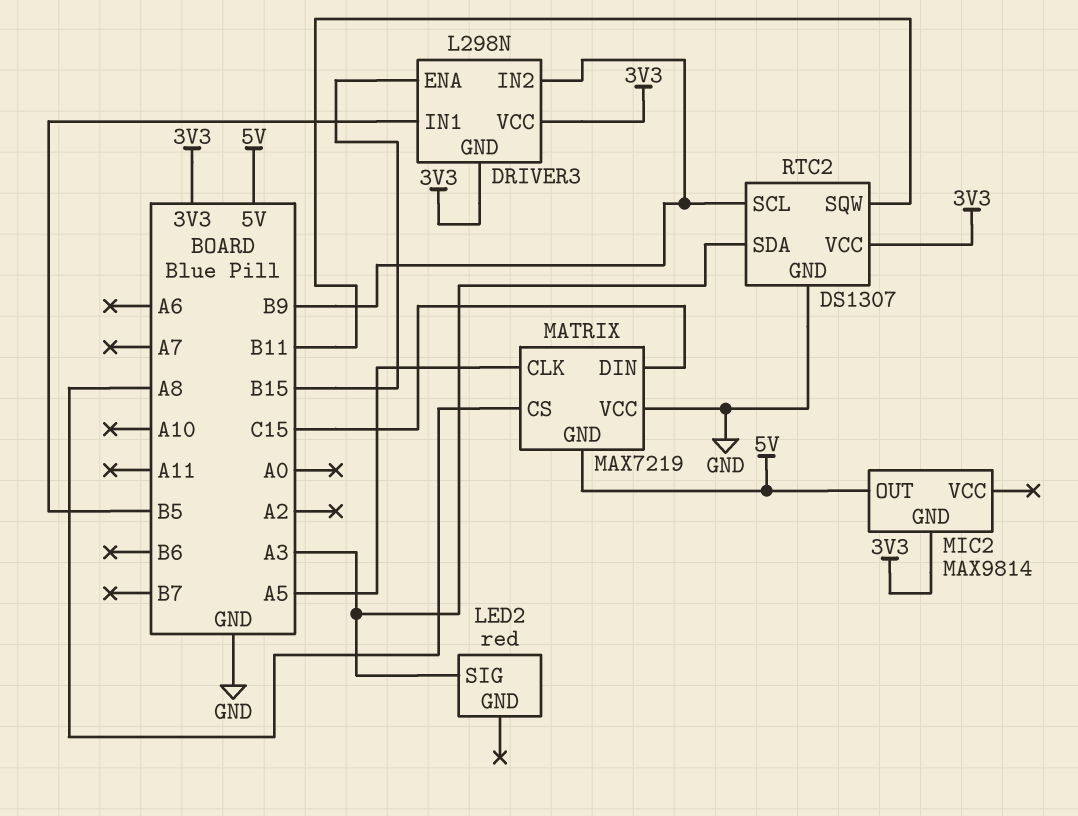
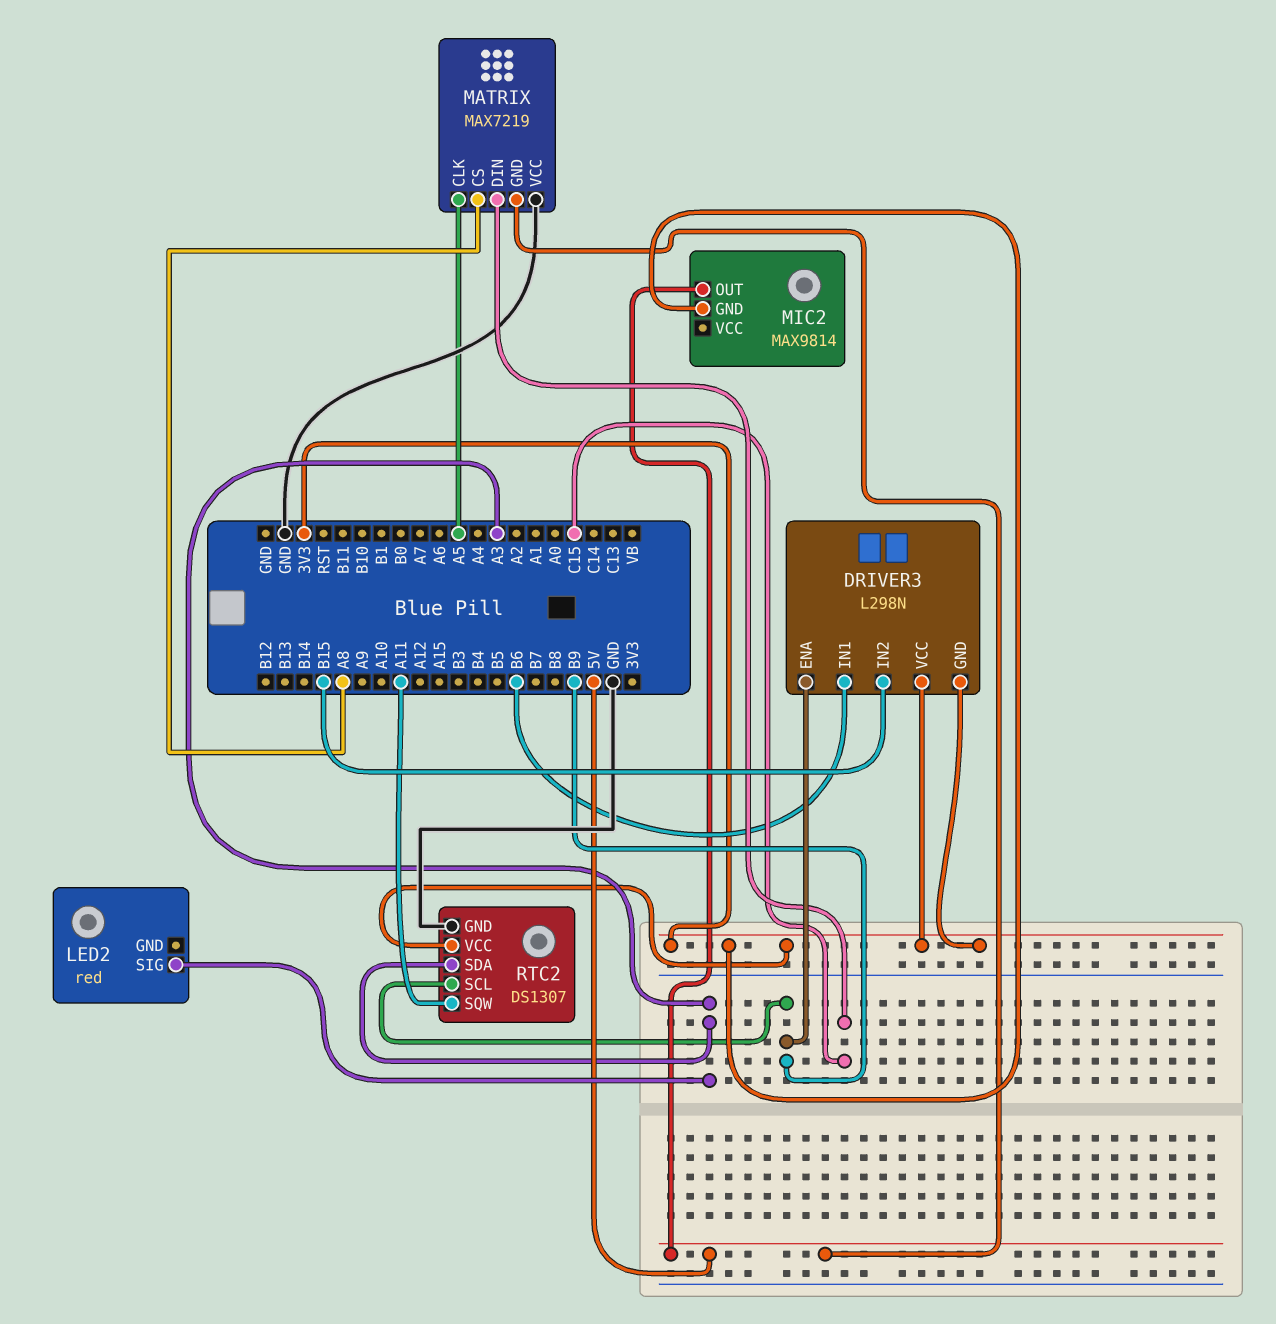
DRIVER3 pin ENA: B15 -> B9
DRIVER3 pin IN1: B5 -> B6
DRIVER3 pin IN2: B9 -> B15
RTC2 pin SQW: B11 -> A11

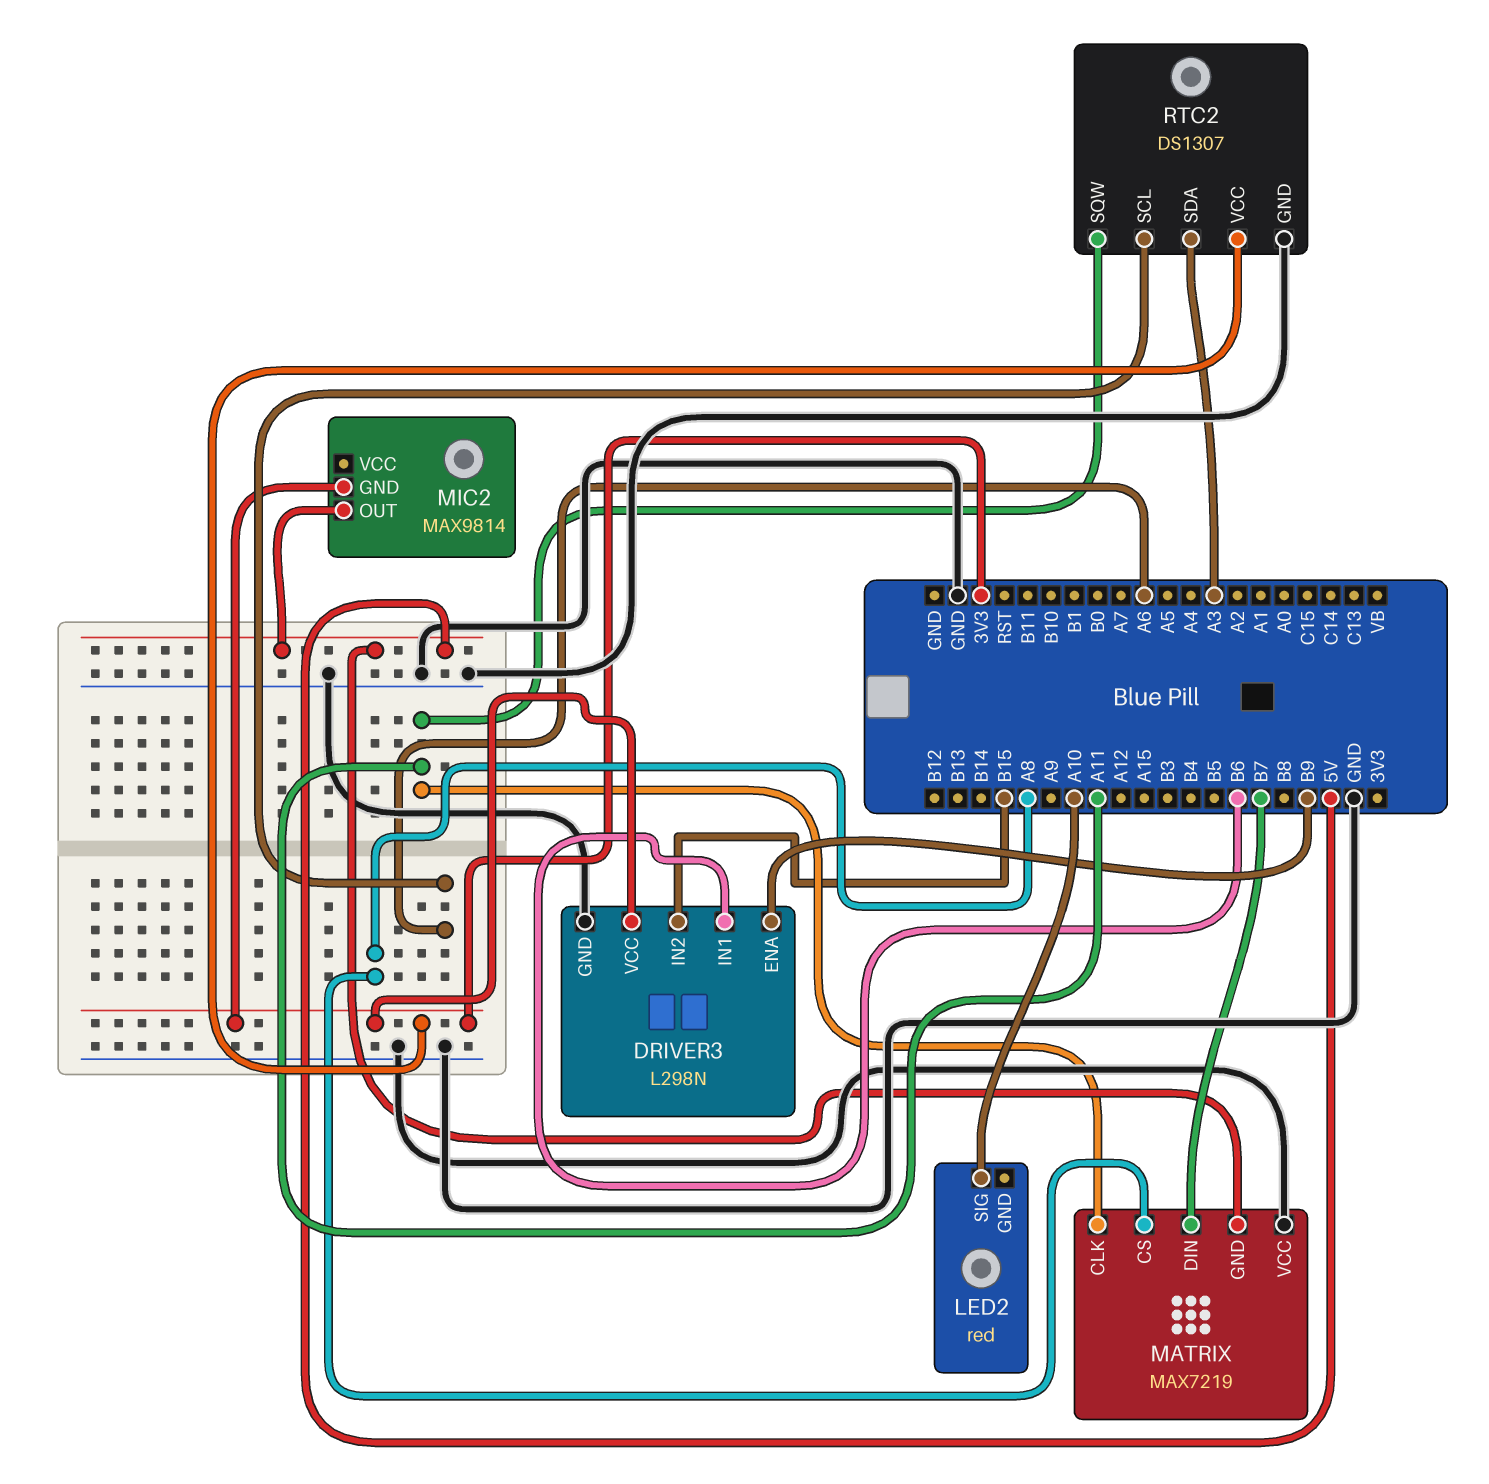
DRIVER3 pin GND: 3V3 -> GND
LED2 pin SIG: A3 -> A10
MATRIX pin CLK: A5 -> A11
MATRIX pin DIN: C15 -> B7
RTC2 pin SCL: B9 -> A6

